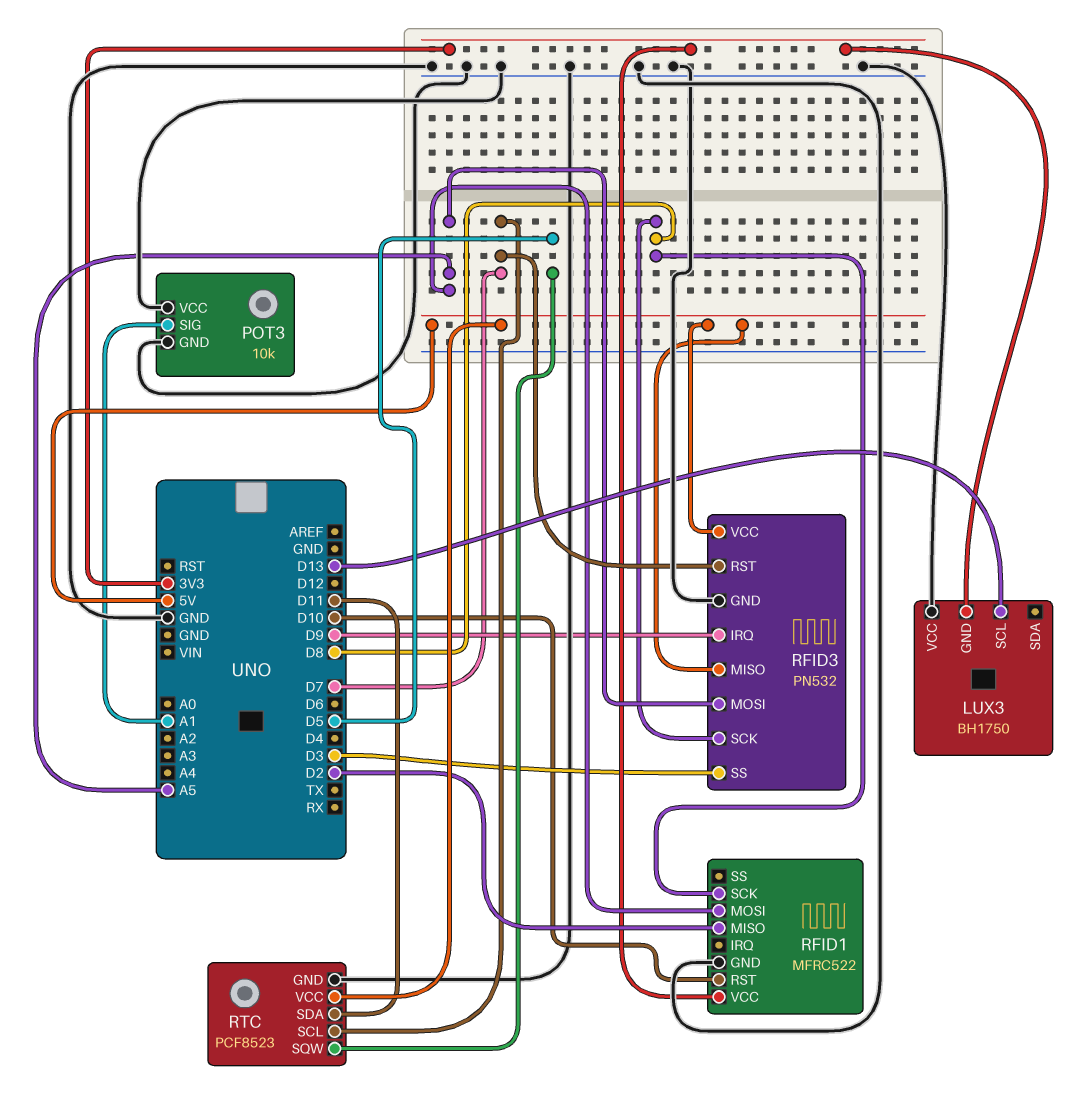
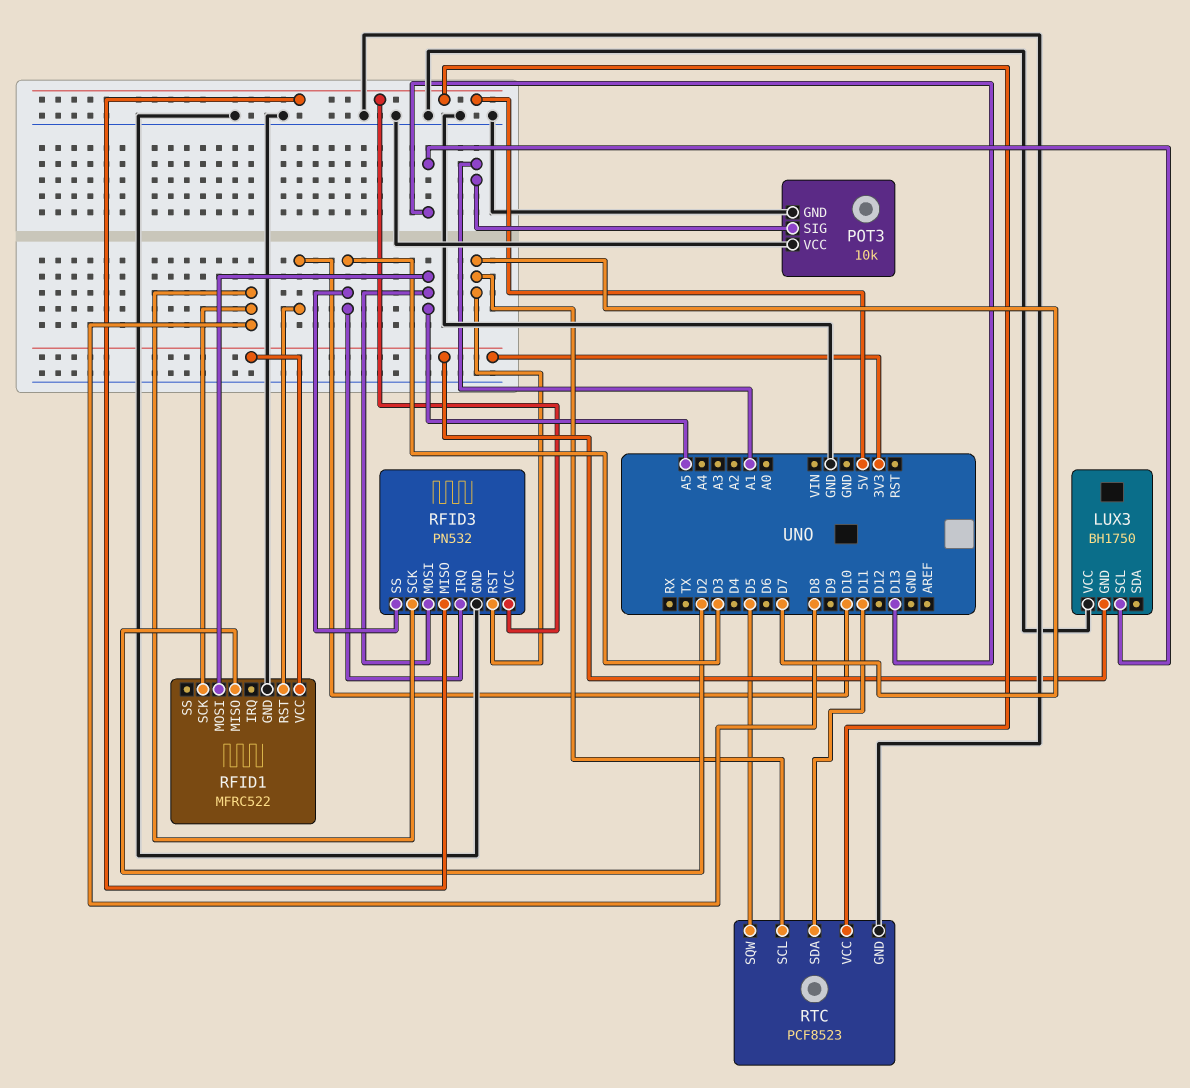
RFID3 pin IRQ: D9 -> D3

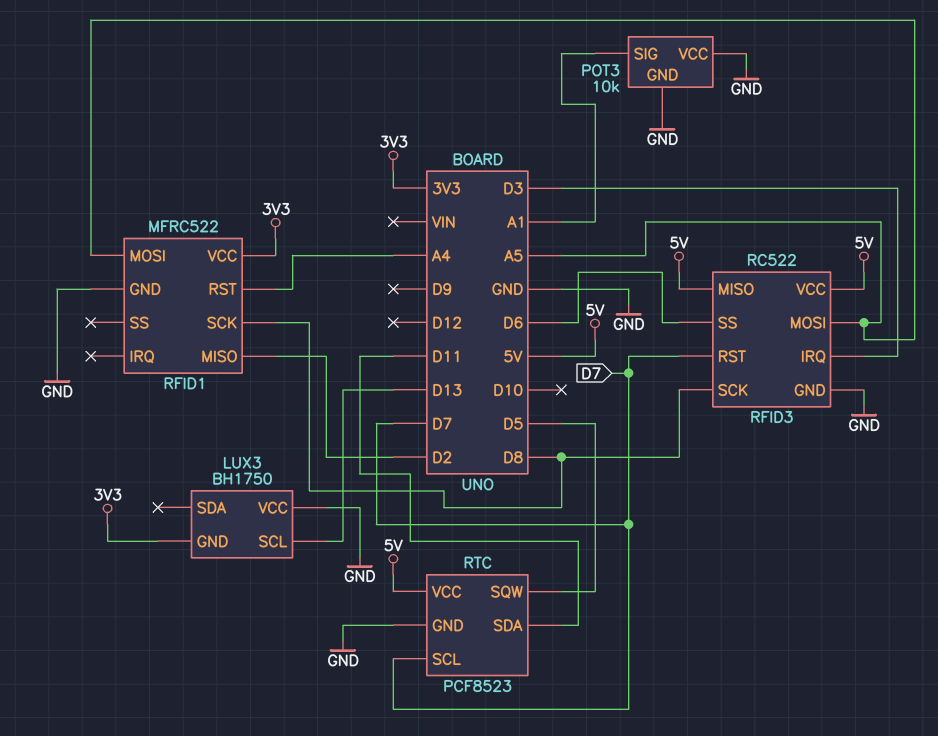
RFID1 pin RST: D10 -> A4
RFID3: PN532 -> RC522
RFID3 pin SS: D3 -> D6

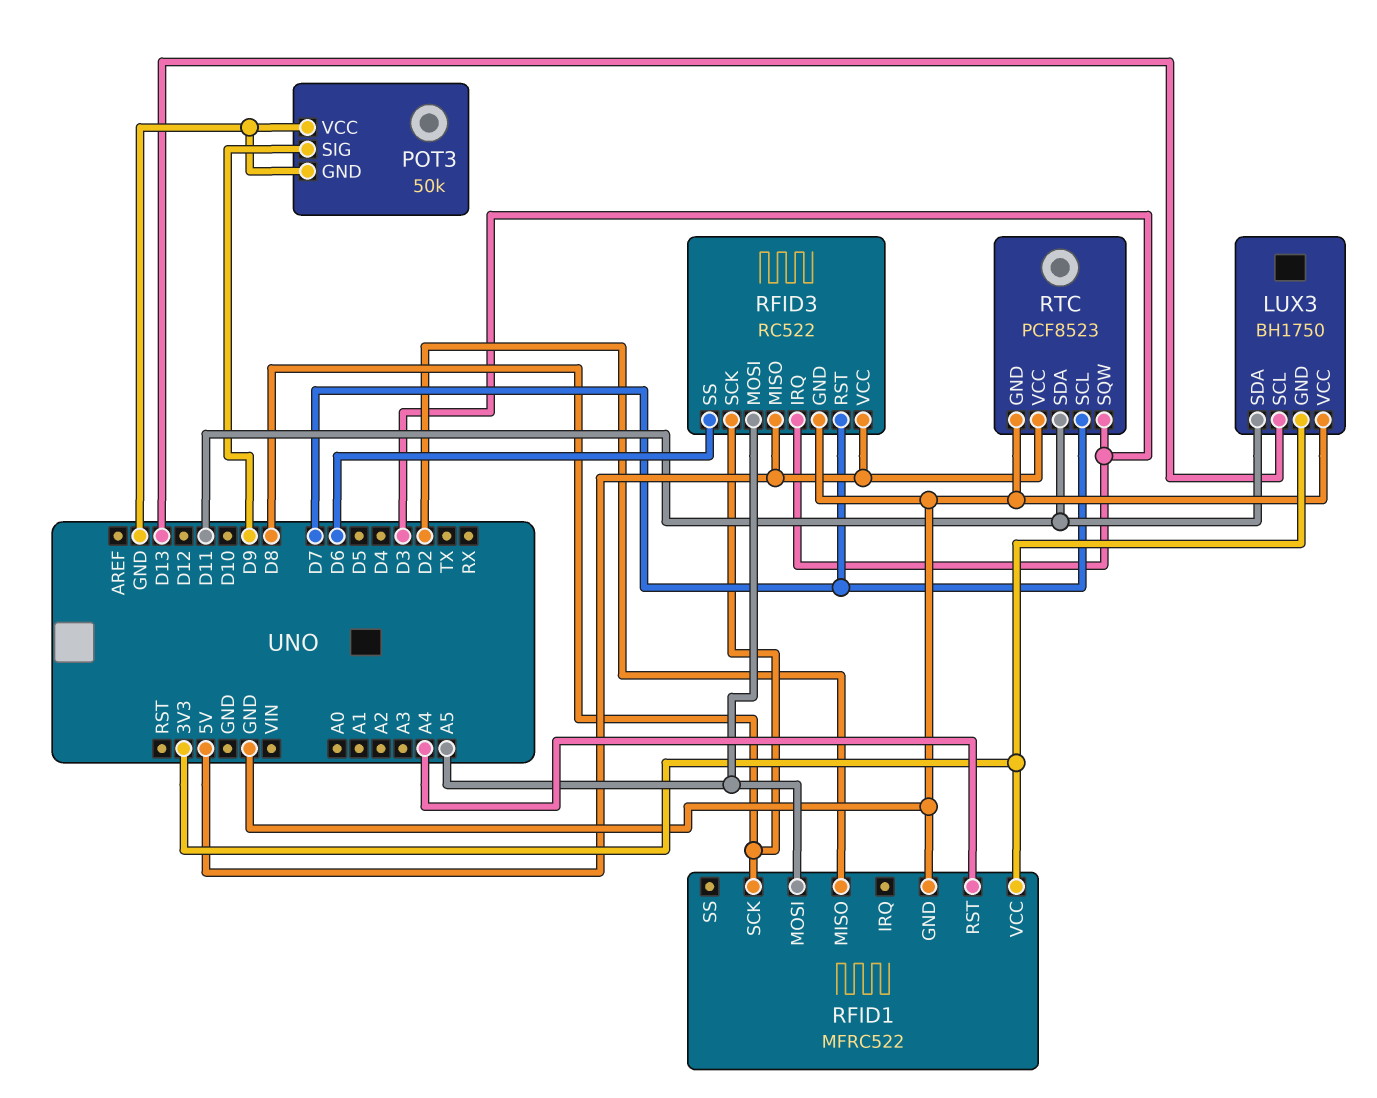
LUX3 pin SDA: none -> D11
POT3: 10k -> 50k
POT3 pin SIG: A1 -> D9
RTC pin SQW: D5 -> D3

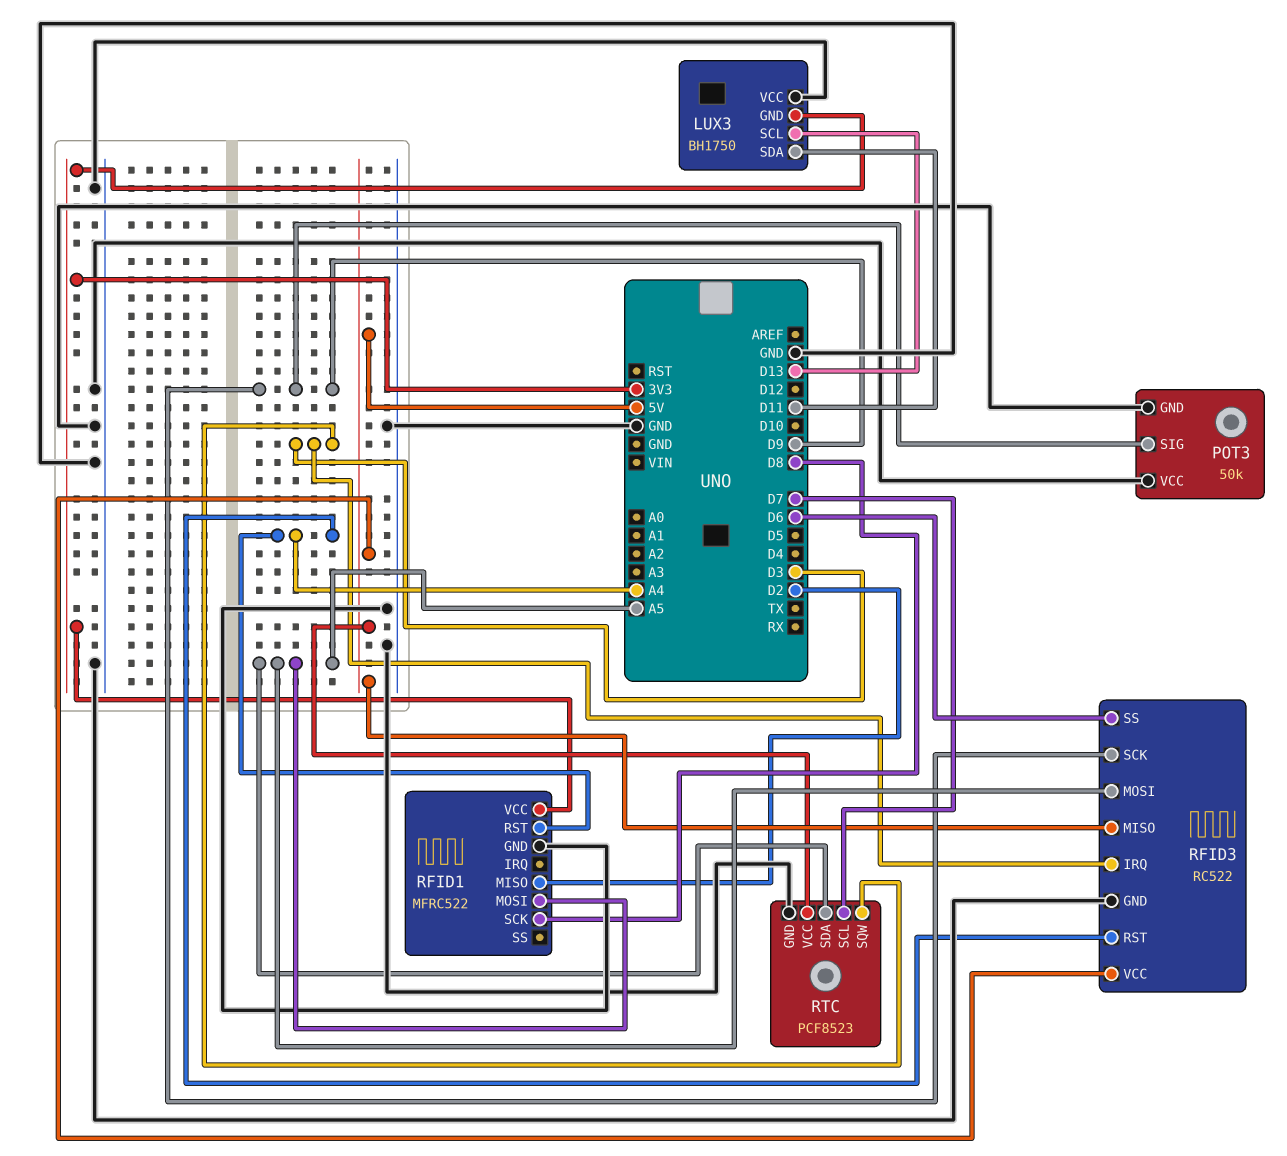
RFID3 pin RST: D7 -> A4
RFID3 pin SCK: D8 -> D9
RTC pin SDA: D11 -> A5

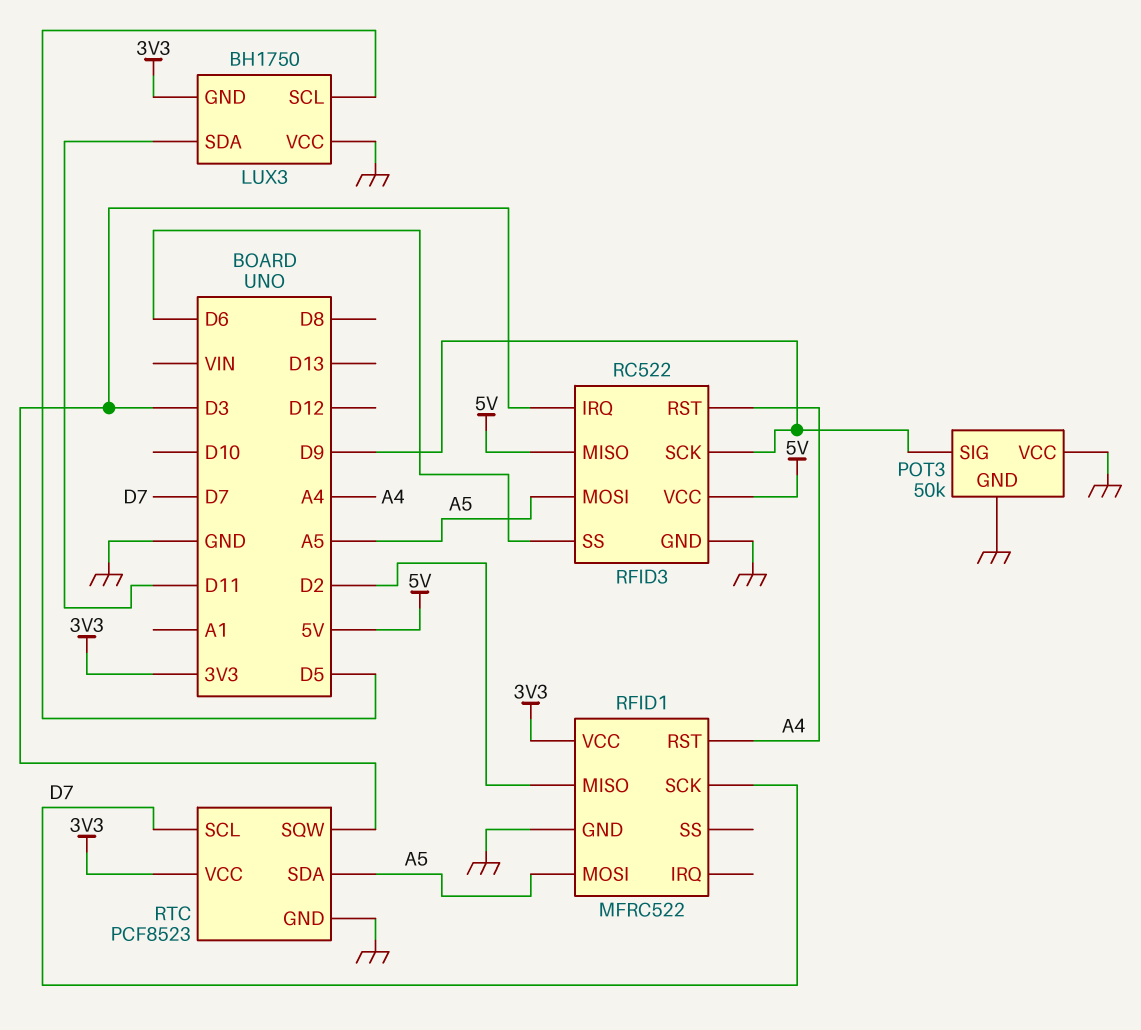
LUX3 pin SCL: D13 -> D5
RFID1 pin SCK: D8 -> D7
RTC pin VCC: 5V -> 3V3

